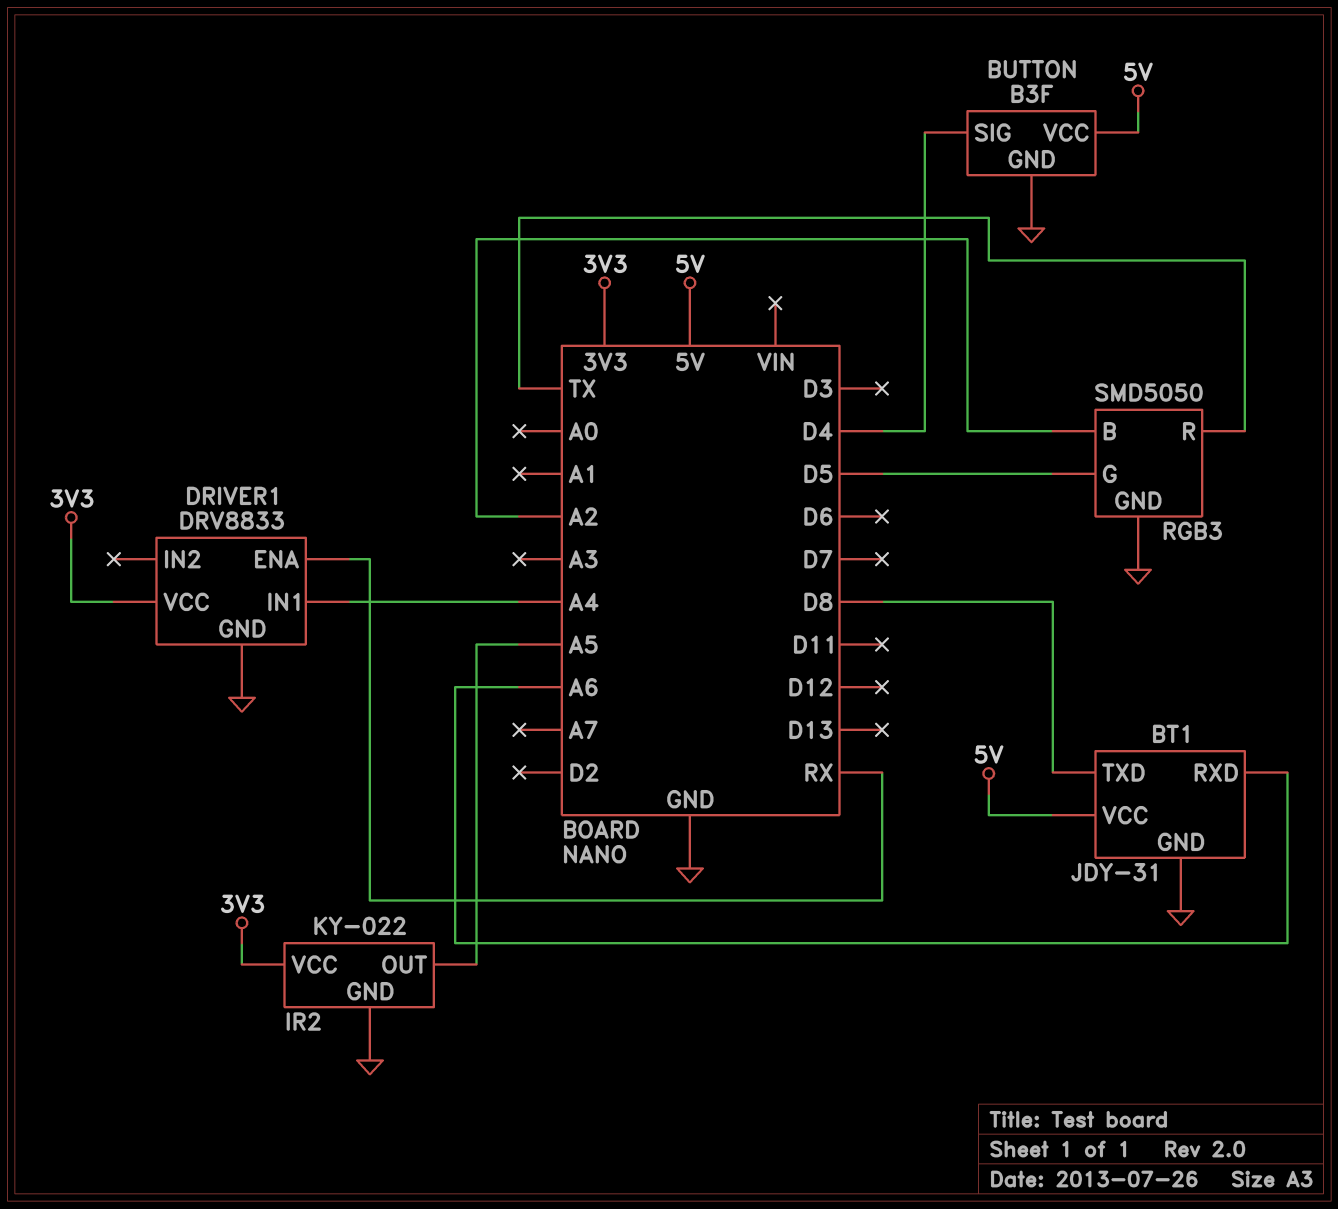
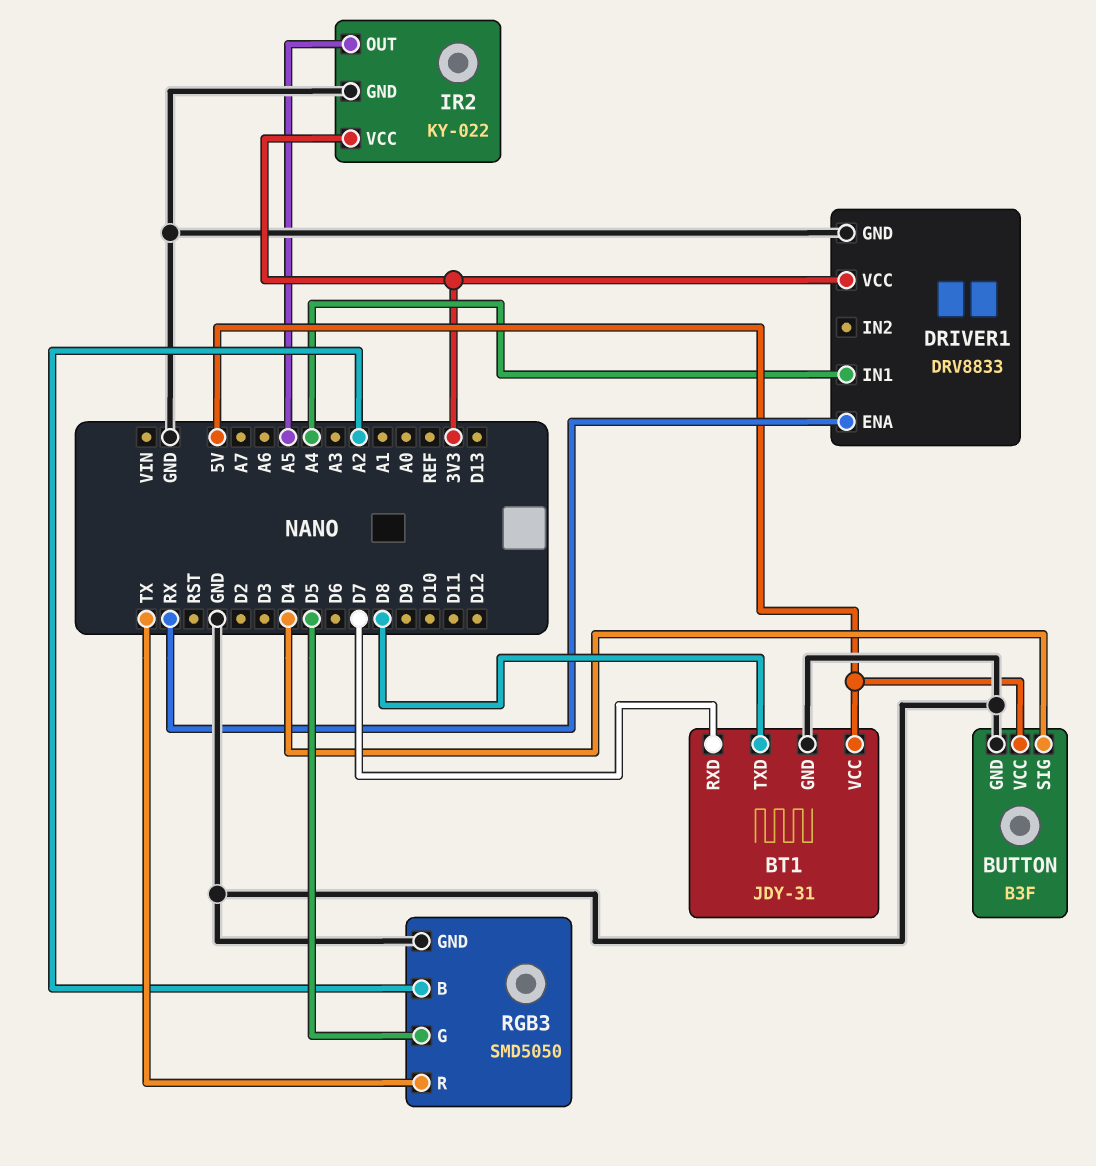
BT1 pin RXD: A6 -> D7

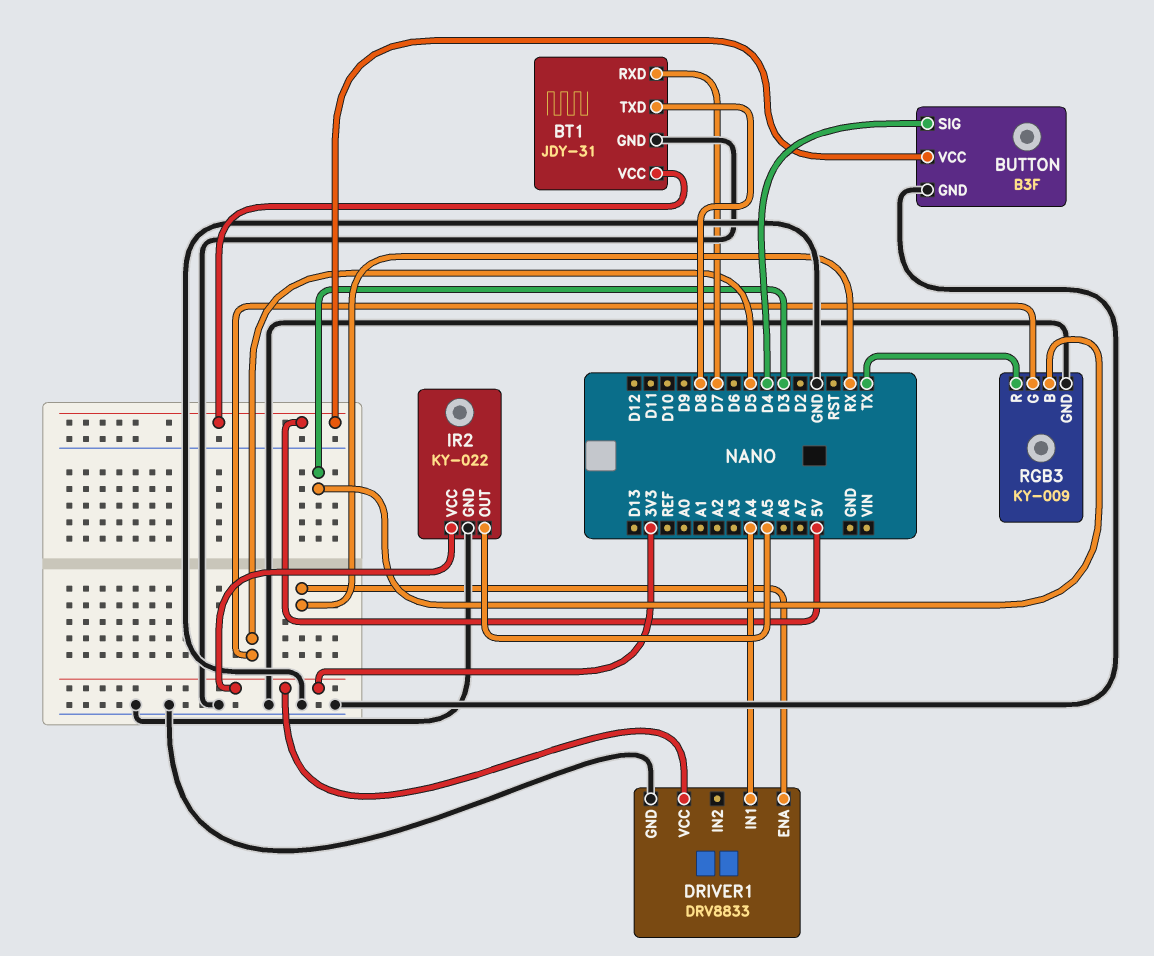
RGB3: SMD5050 -> KY-009
RGB3 pin B: A2 -> D3

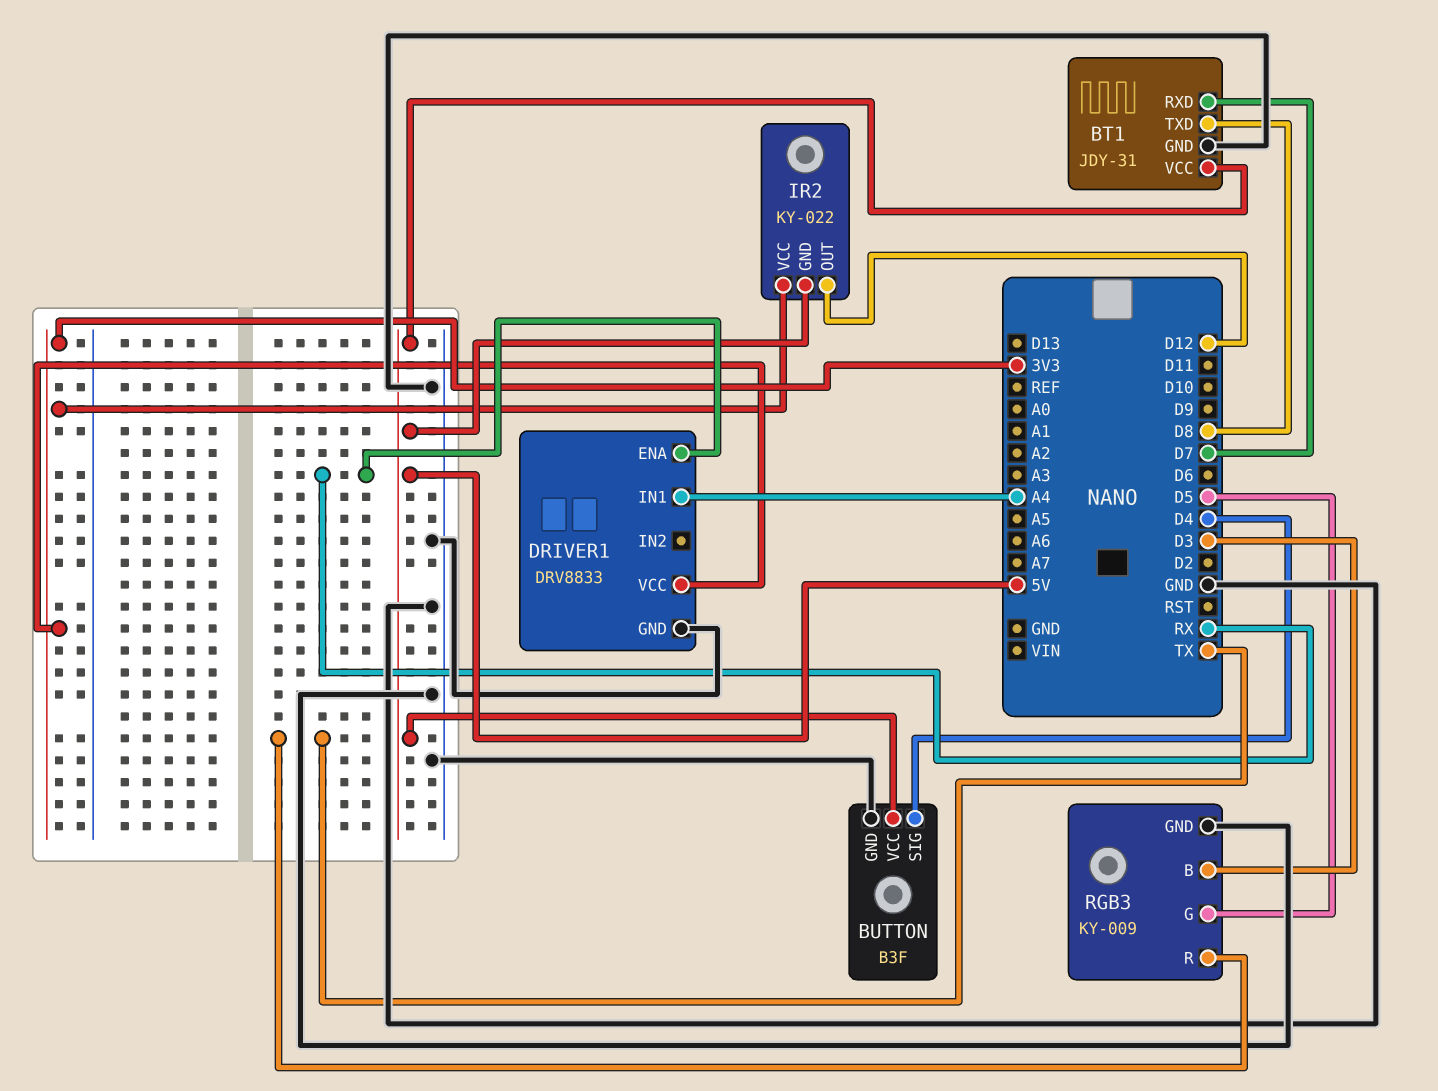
IR2 pin GND: GND -> 5V
IR2 pin OUT: A5 -> D12

